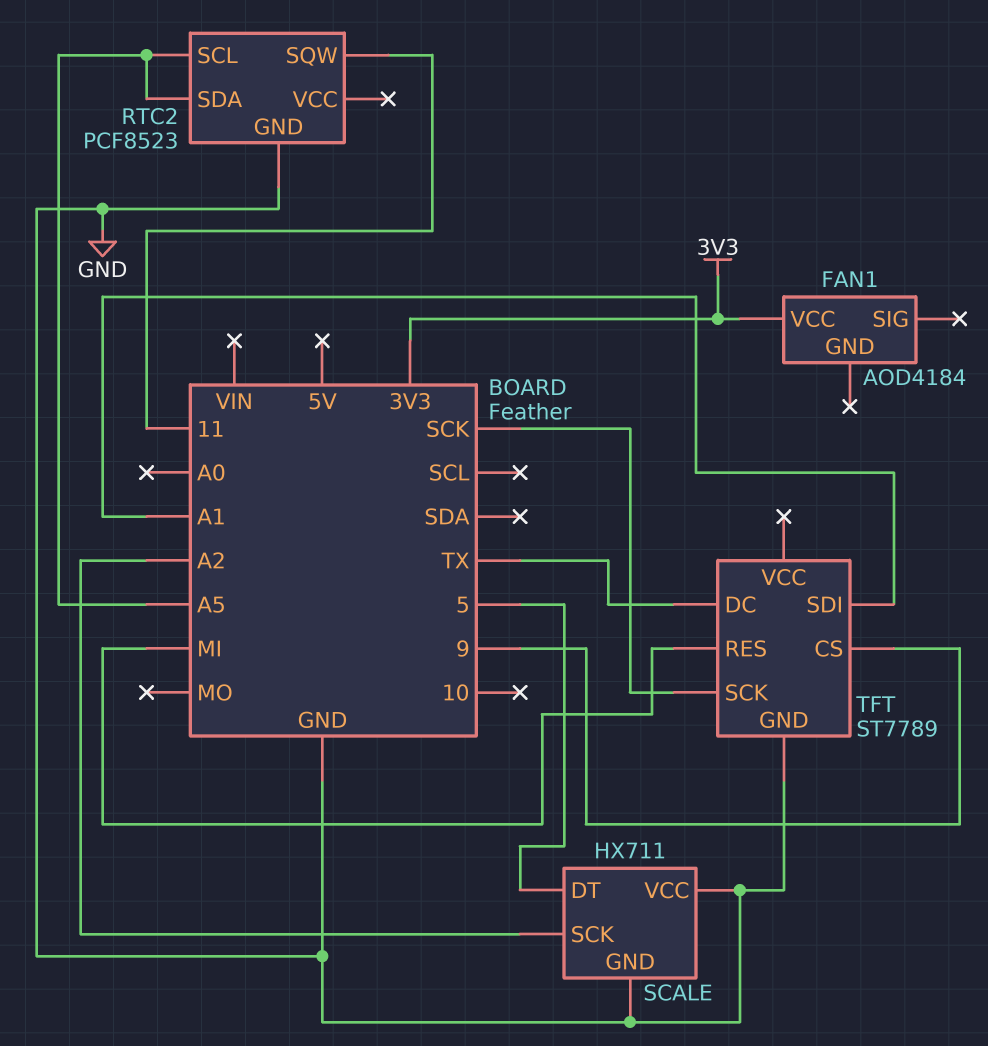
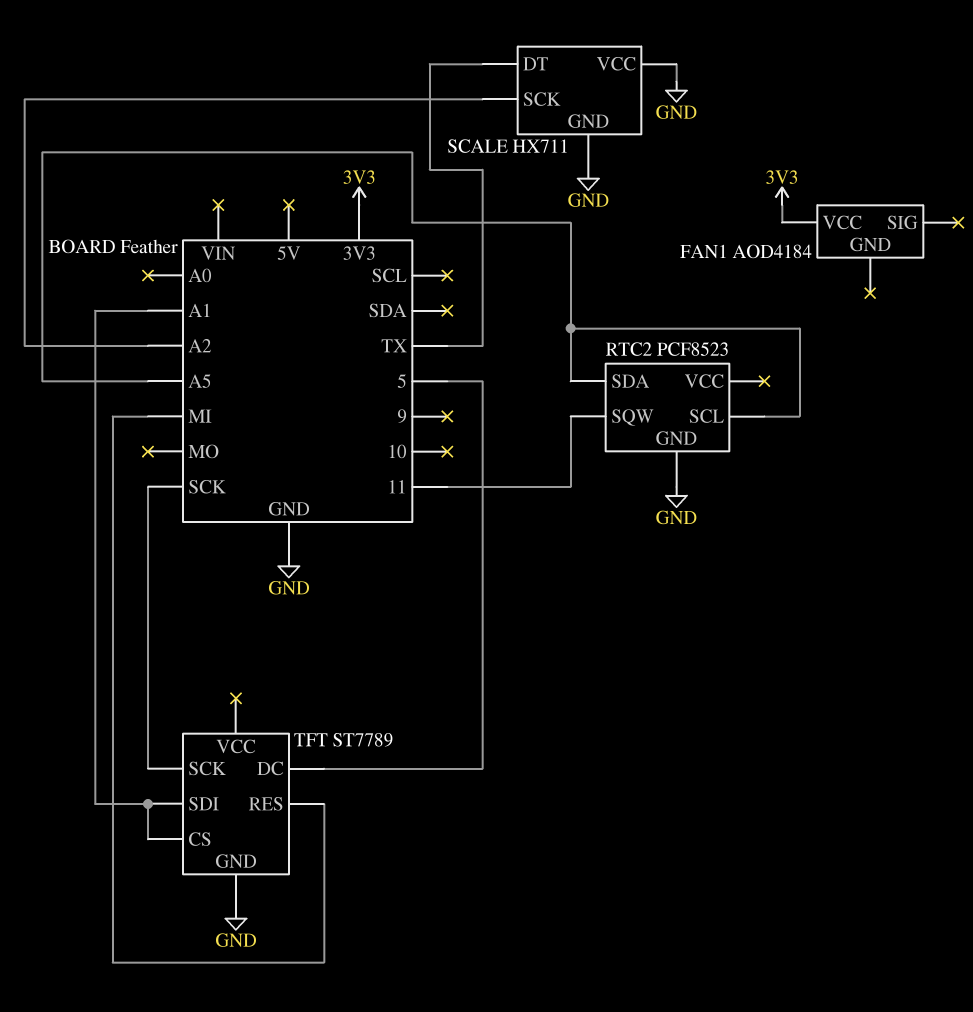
SCALE pin DT: 5 -> TX
TFT pin CS: 9 -> A1
TFT pin DC: TX -> 5

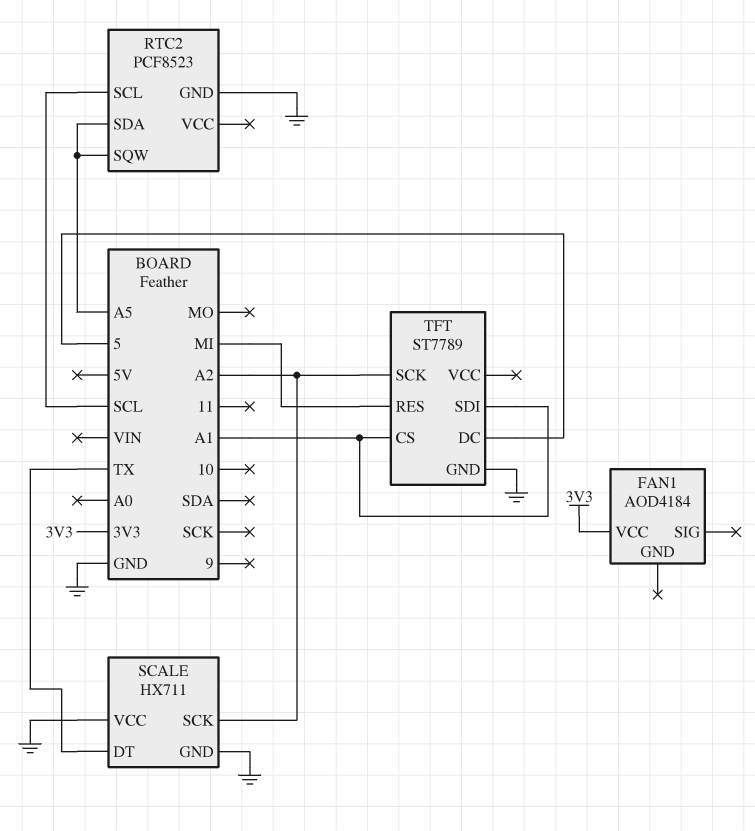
RTC2 pin SCL: A5 -> SCL
RTC2 pin SQW: 11 -> A5
TFT pin SCK: SCK -> A2

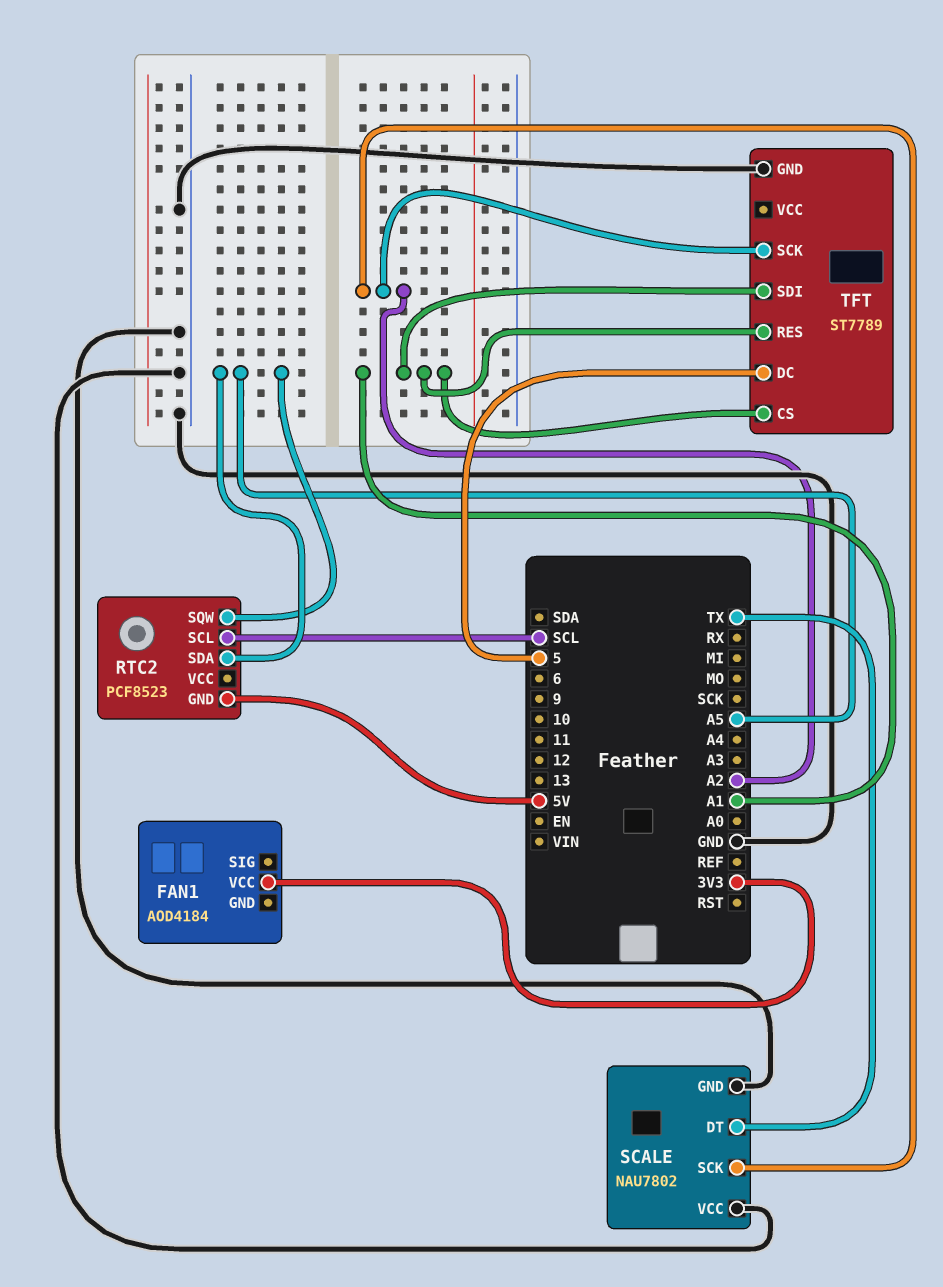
RTC2 pin GND: GND -> 5V
SCALE: HX711 -> NAU7802
TFT pin RES: MI -> A1

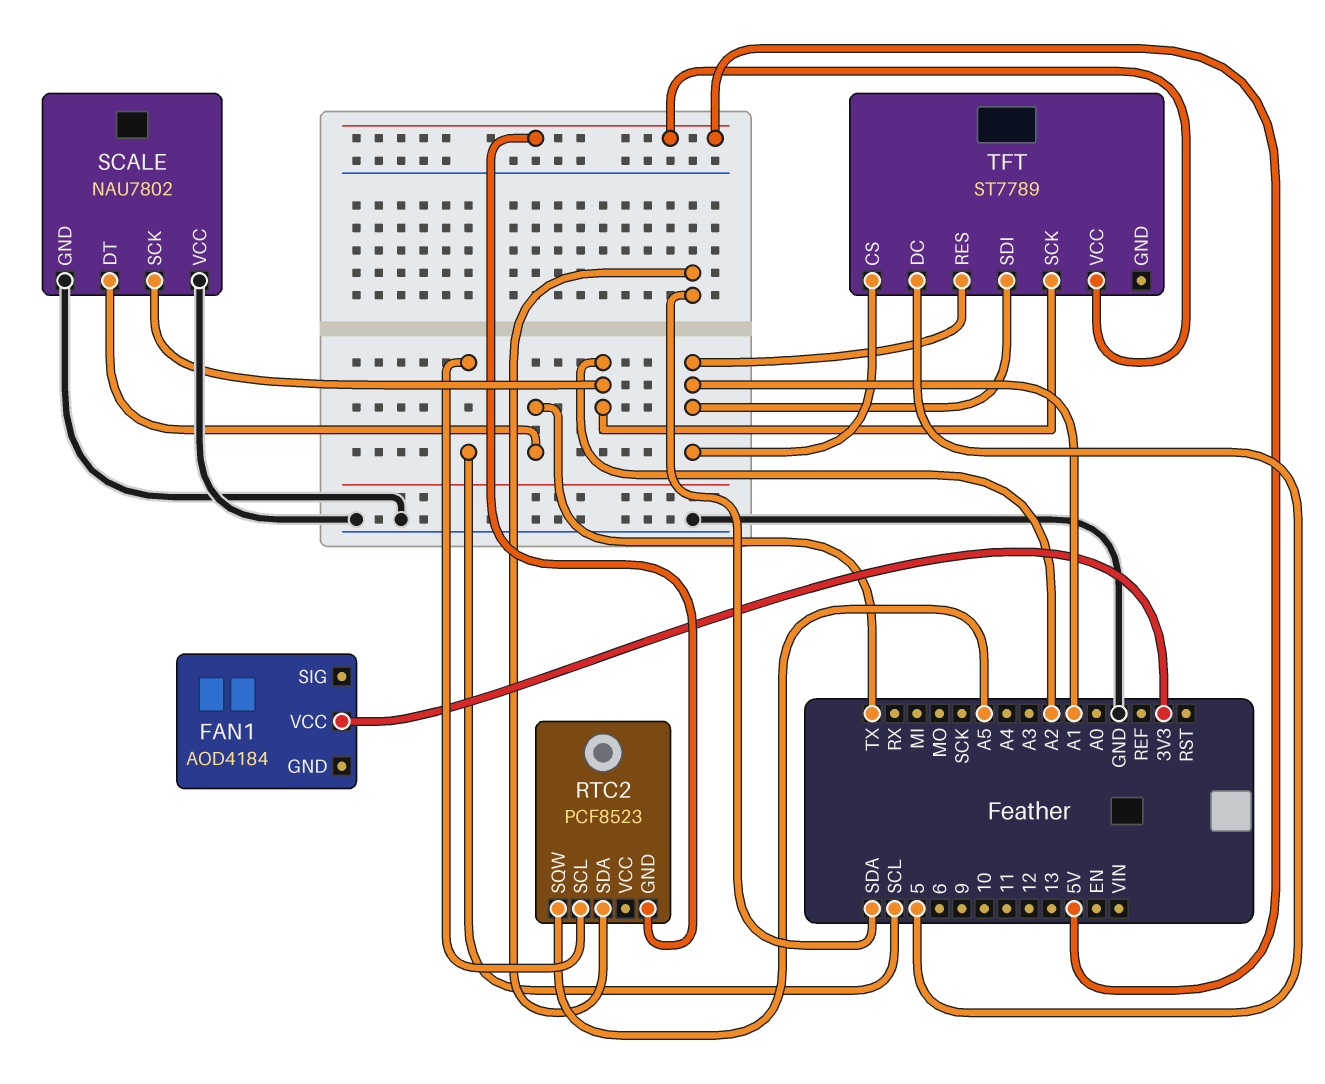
RTC2 pin SDA: A5 -> SDA
TFT pin GND: GND -> none
TFT pin VCC: none -> 5V

